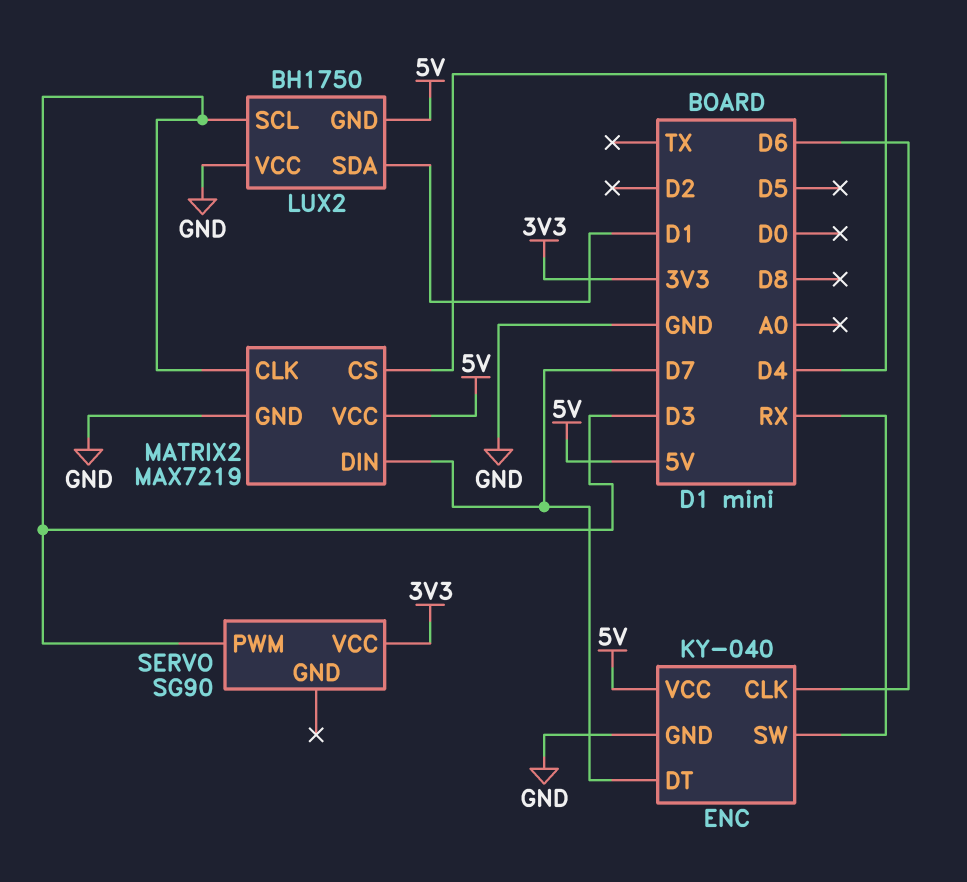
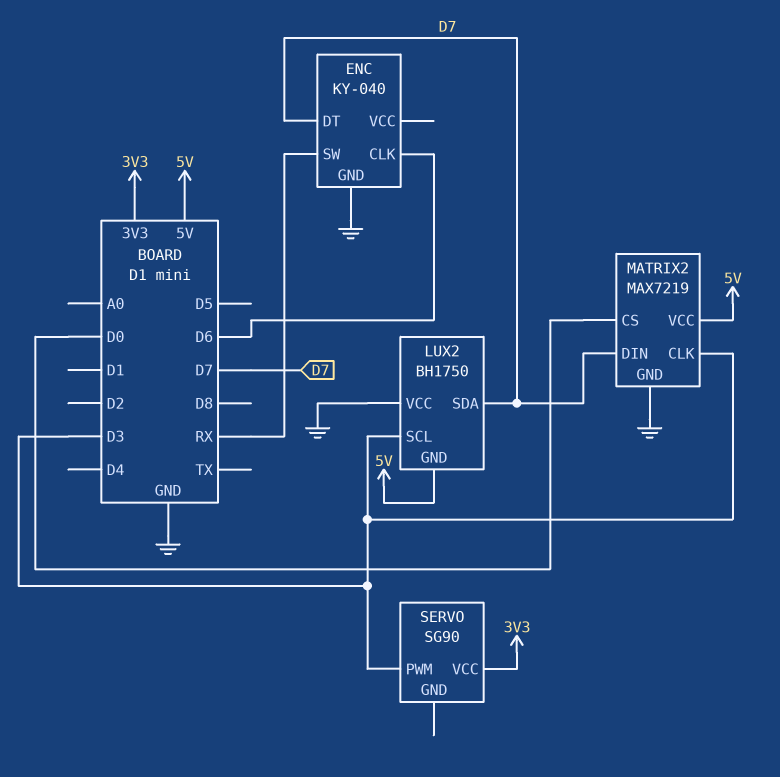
ENC pin VCC: 5V -> none
LUX2 pin SDA: D1 -> D7
MATRIX2 pin CS: D4 -> D0

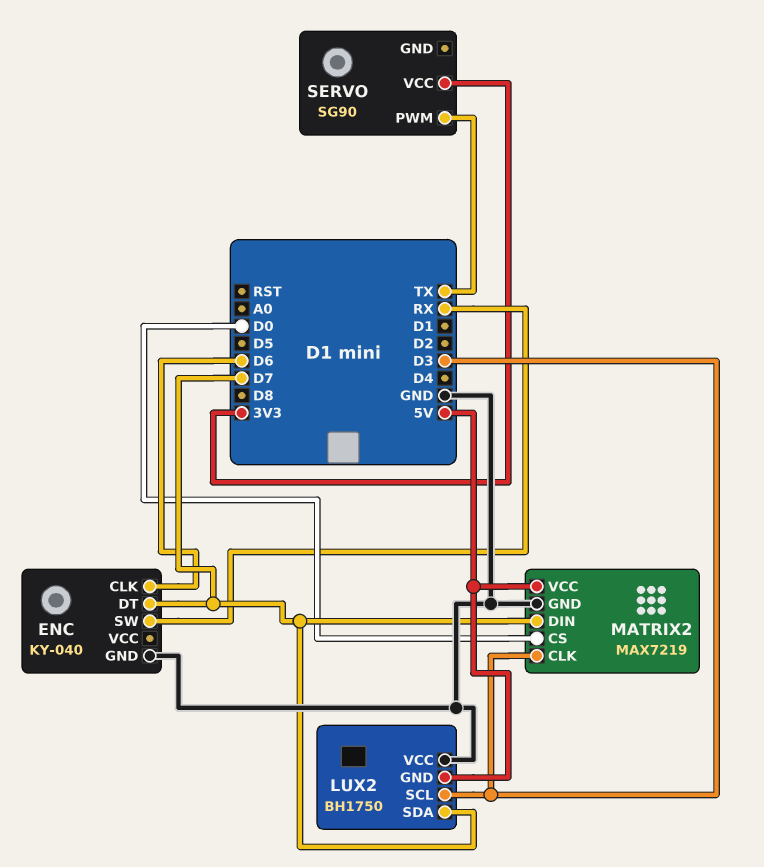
SERVO pin PWM: D3 -> TX

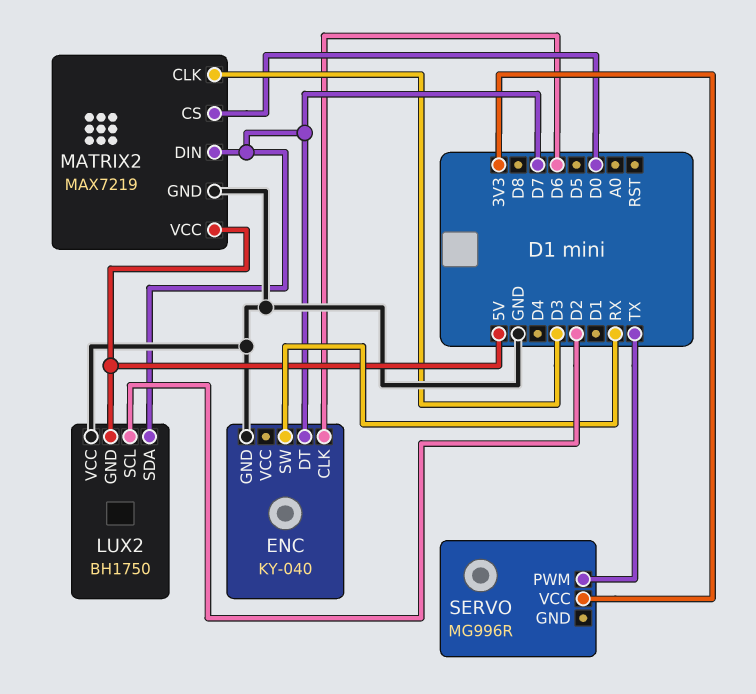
LUX2 pin SCL: D3 -> D2
SERVO: SG90 -> MG996R

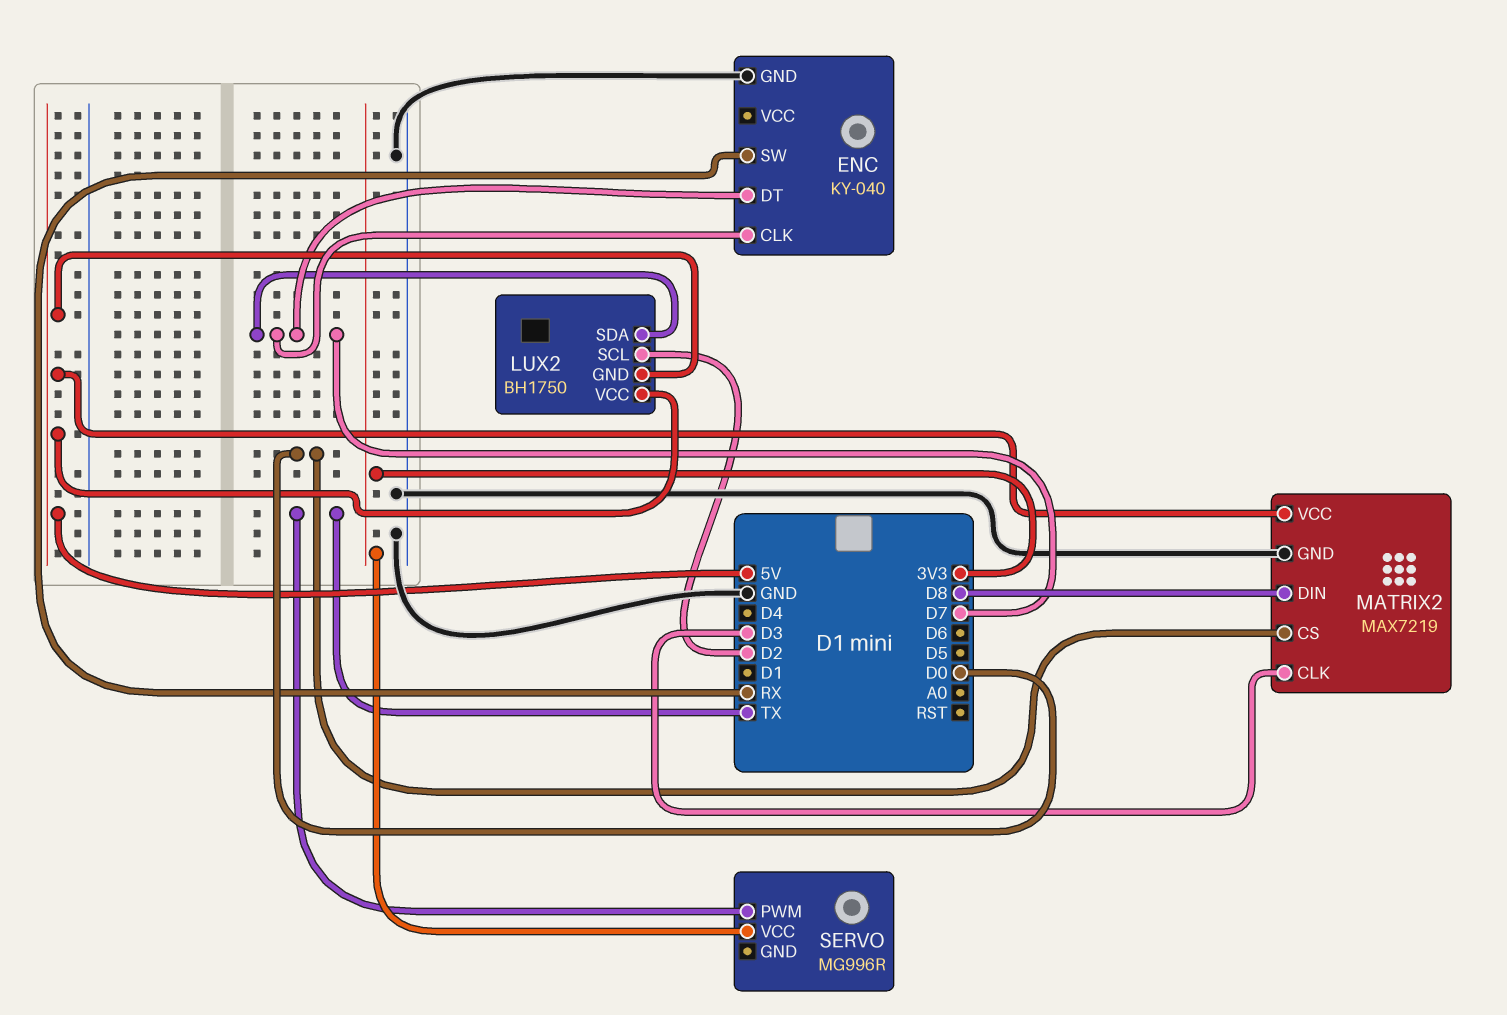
ENC pin CLK: D6 -> D7
LUX2 pin VCC: GND -> 5V
MATRIX2 pin DIN: D7 -> D8

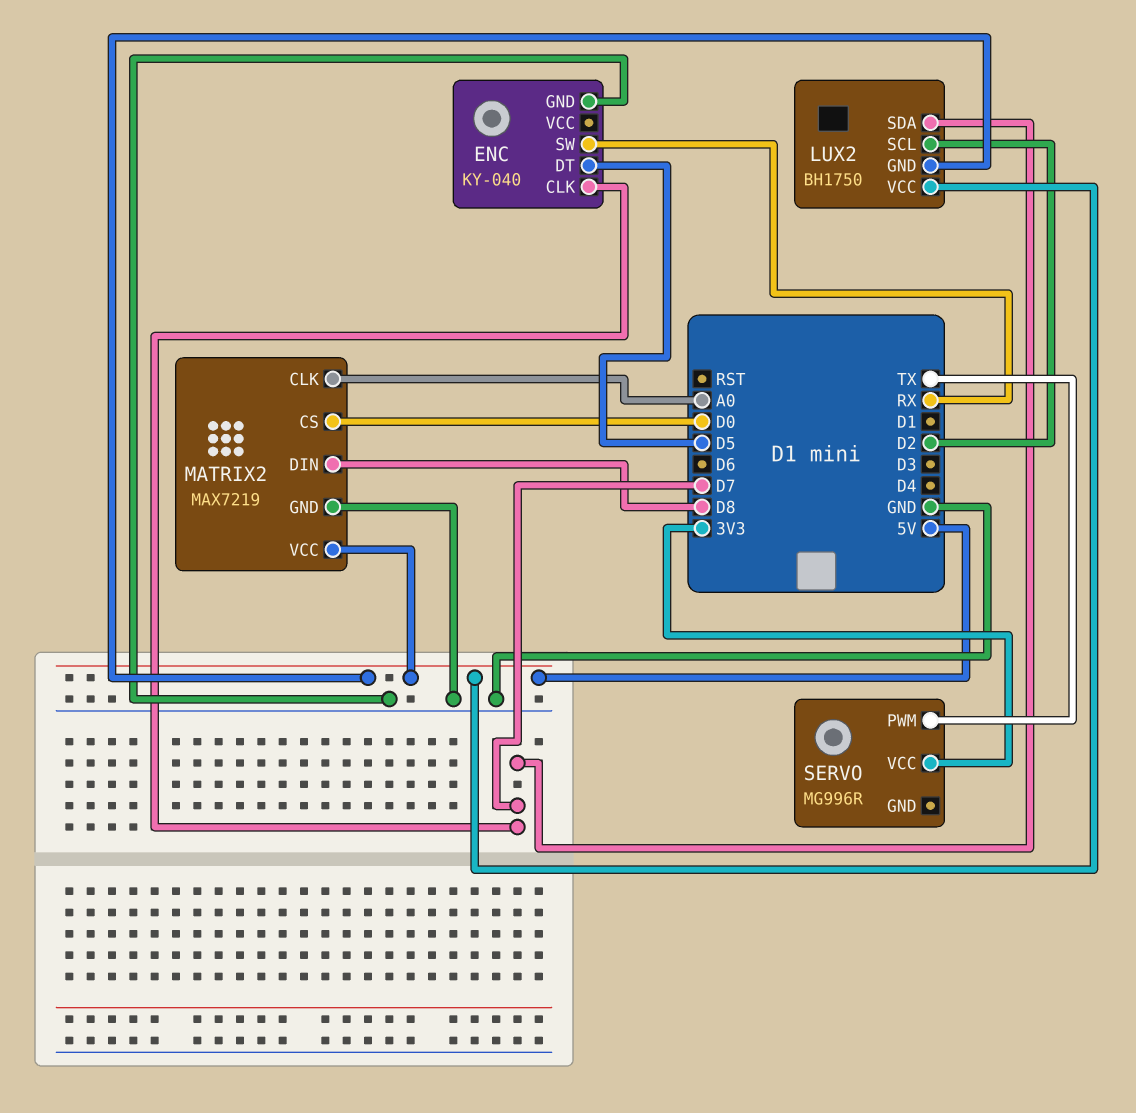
ENC pin DT: D7 -> D5
MATRIX2 pin CLK: D3 -> A0

